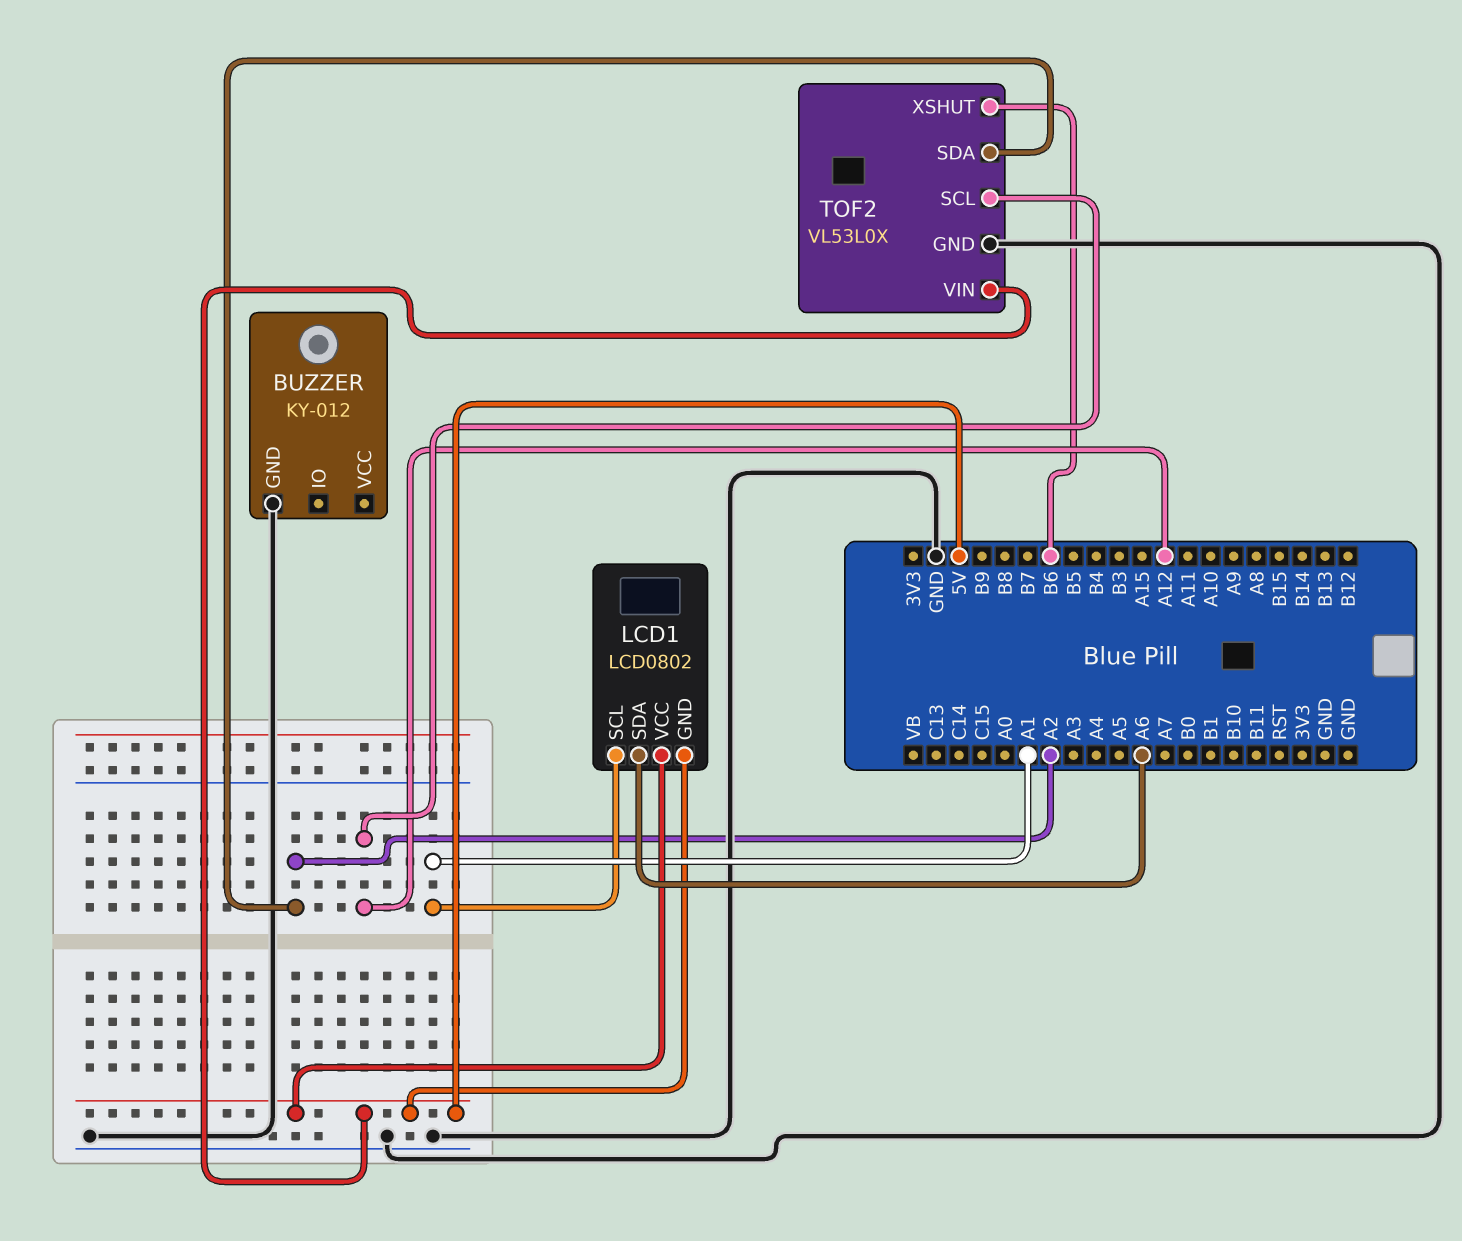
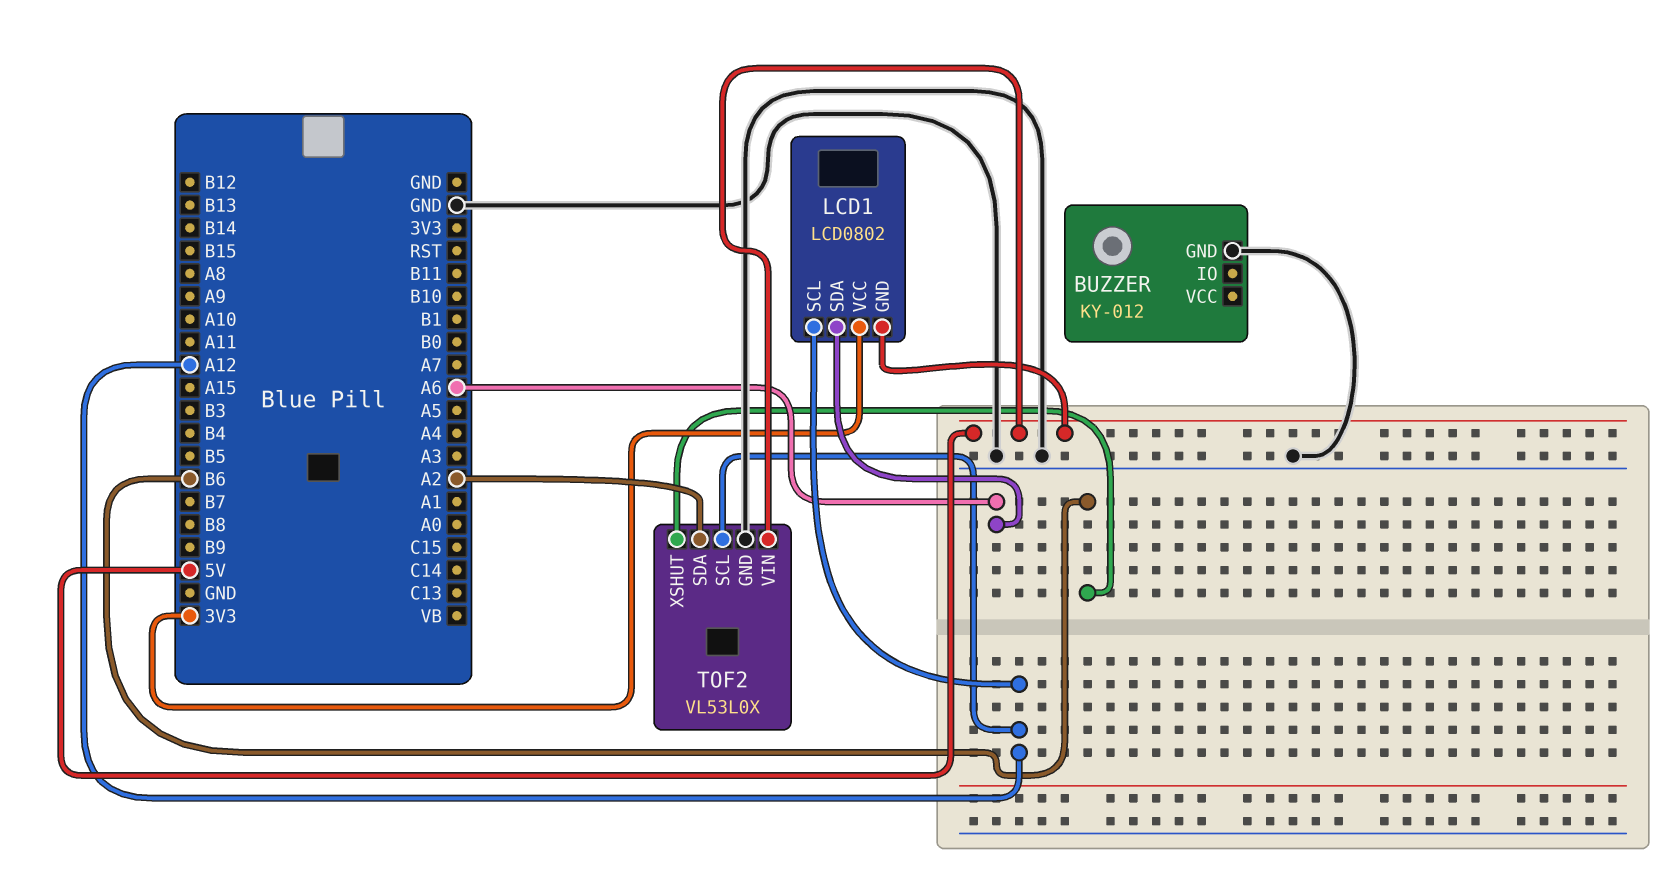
LCD1 pin SCL: A1 -> A12
LCD1 pin VCC: 5V -> 3V3

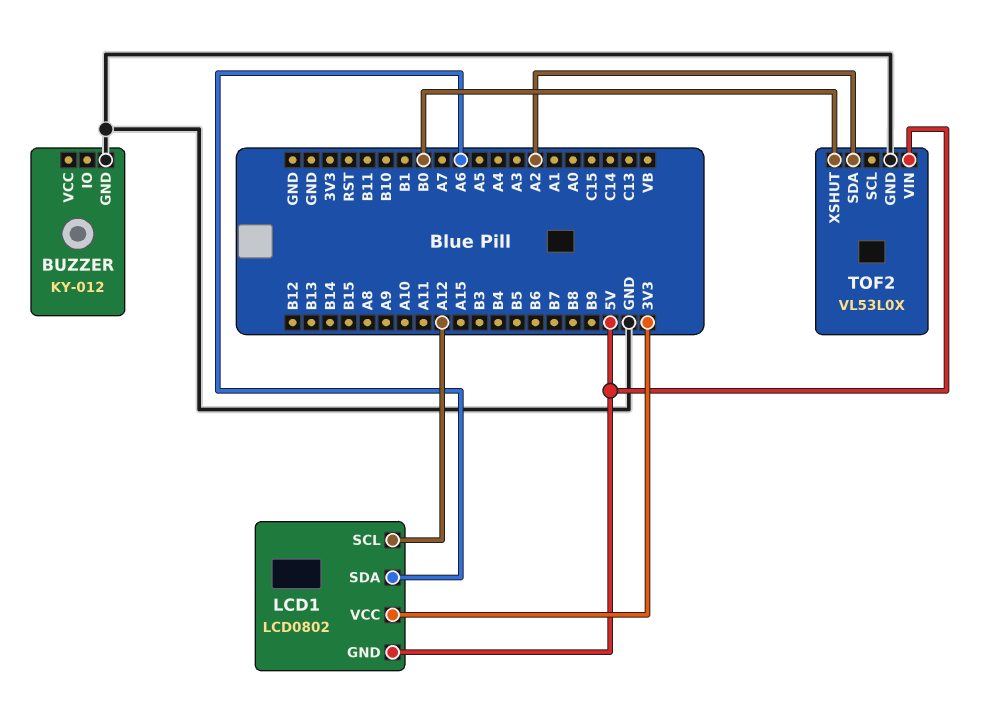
TOF2 pin SCL: A12 -> none
TOF2 pin XSHUT: B6 -> B0

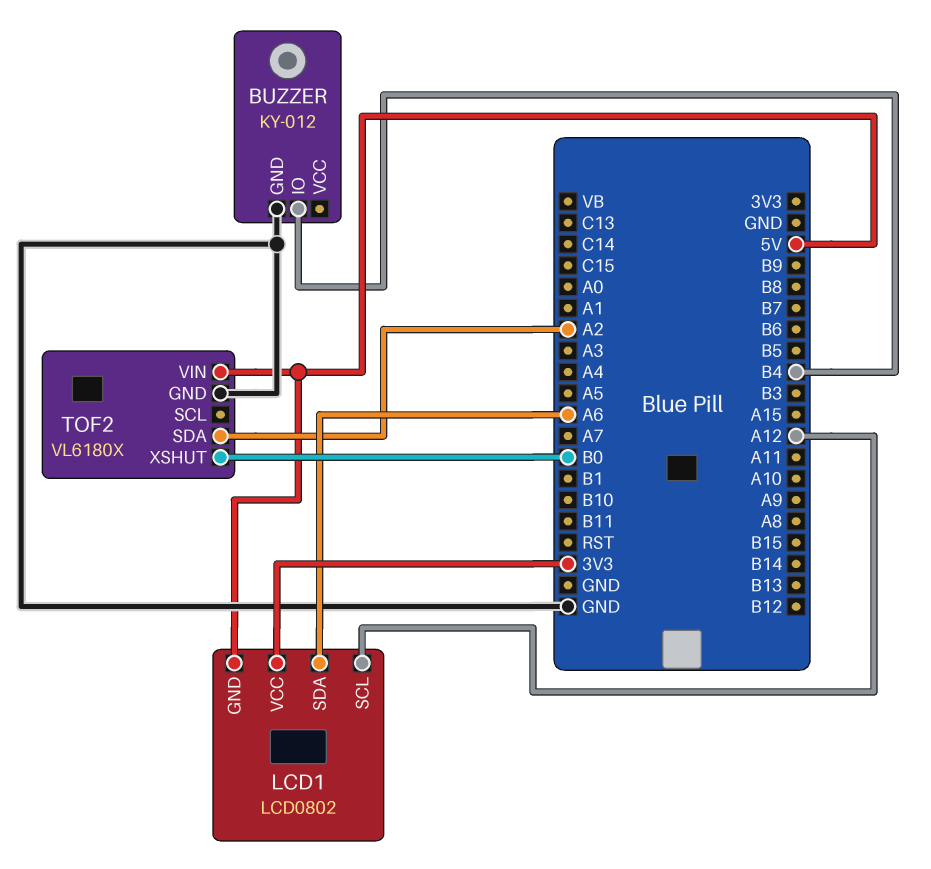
BUZZER pin IO: none -> B4
TOF2: VL53L0X -> VL6180X

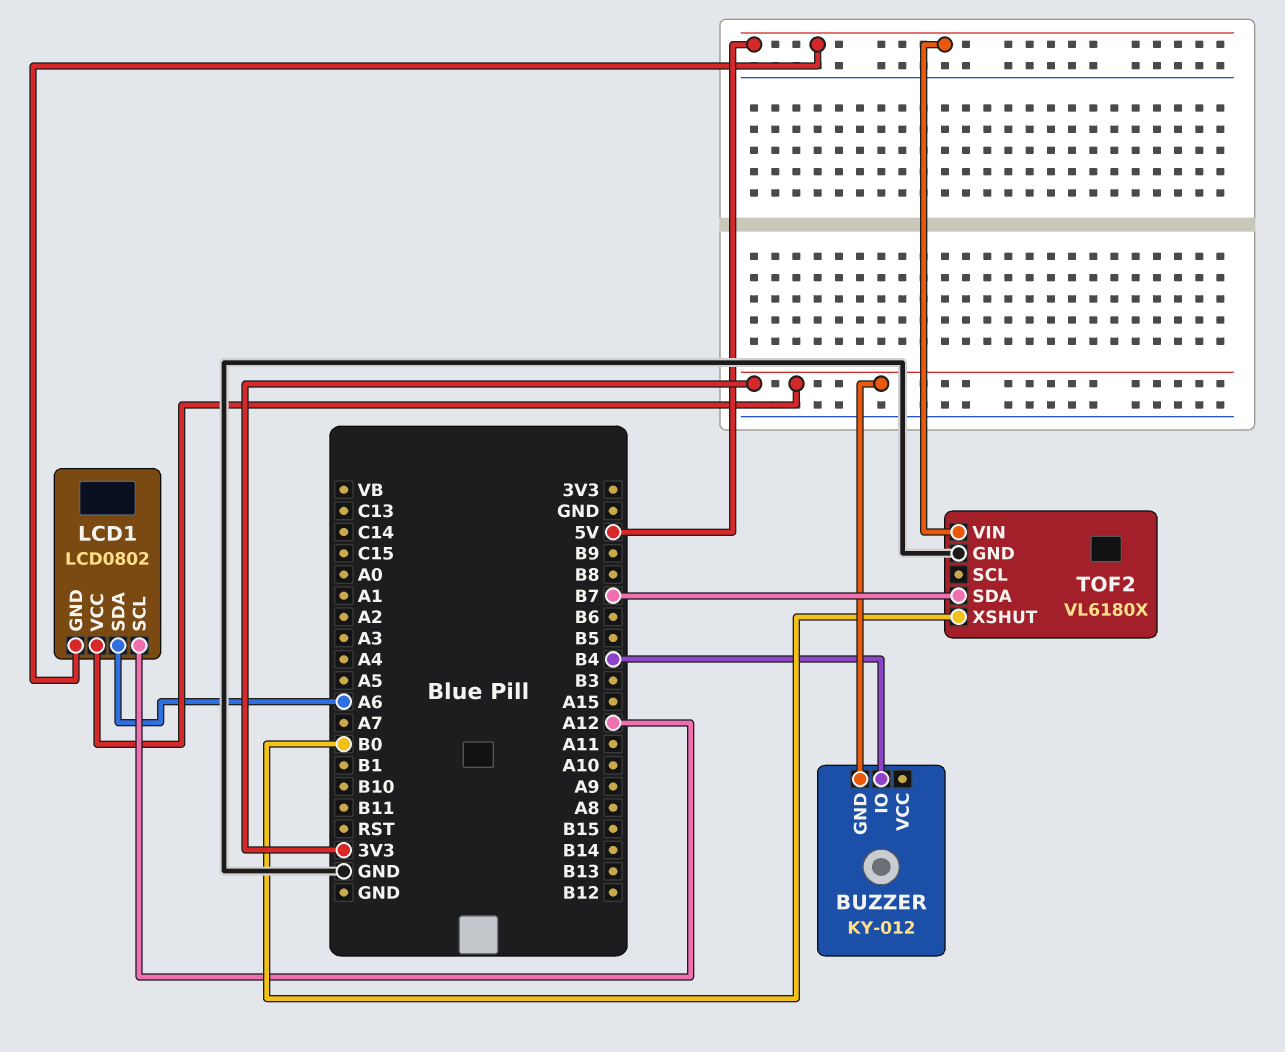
BUZZER pin GND: GND -> 3V3
TOF2 pin SDA: A2 -> B7

